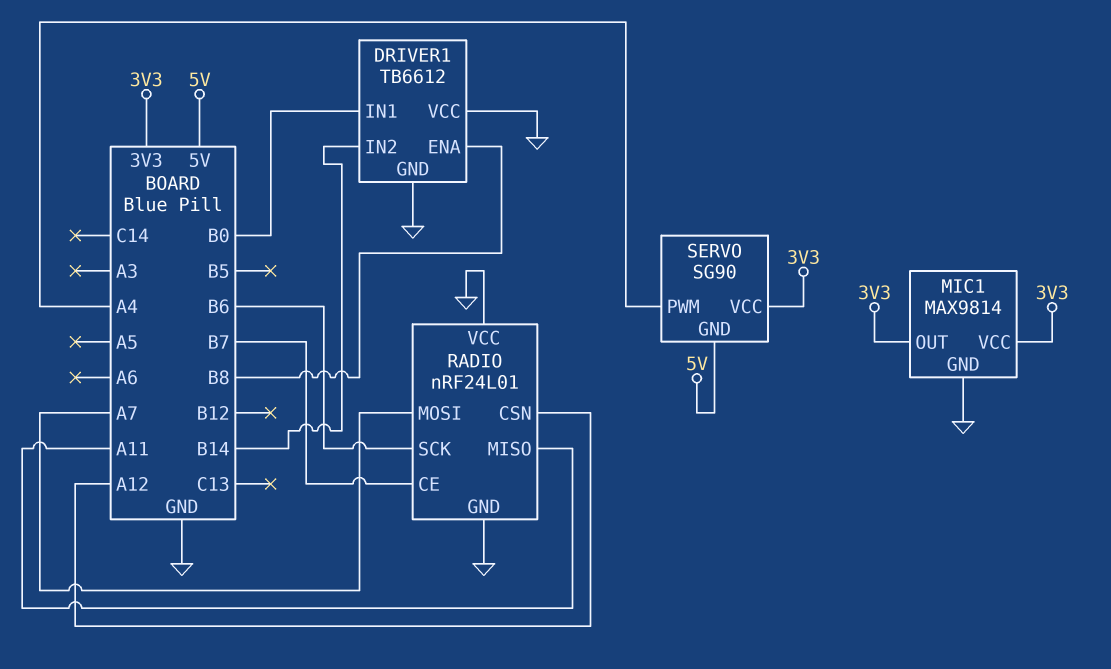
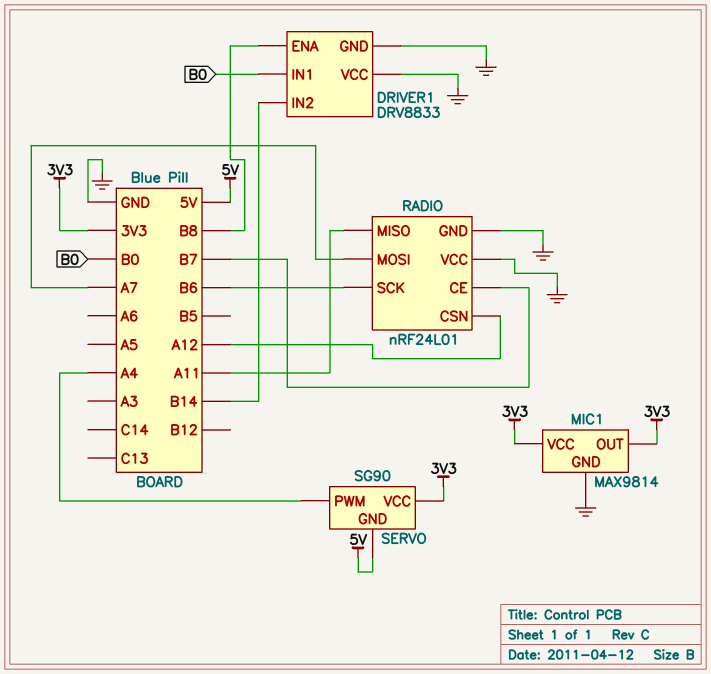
DRIVER1: TB6612 -> DRV8833

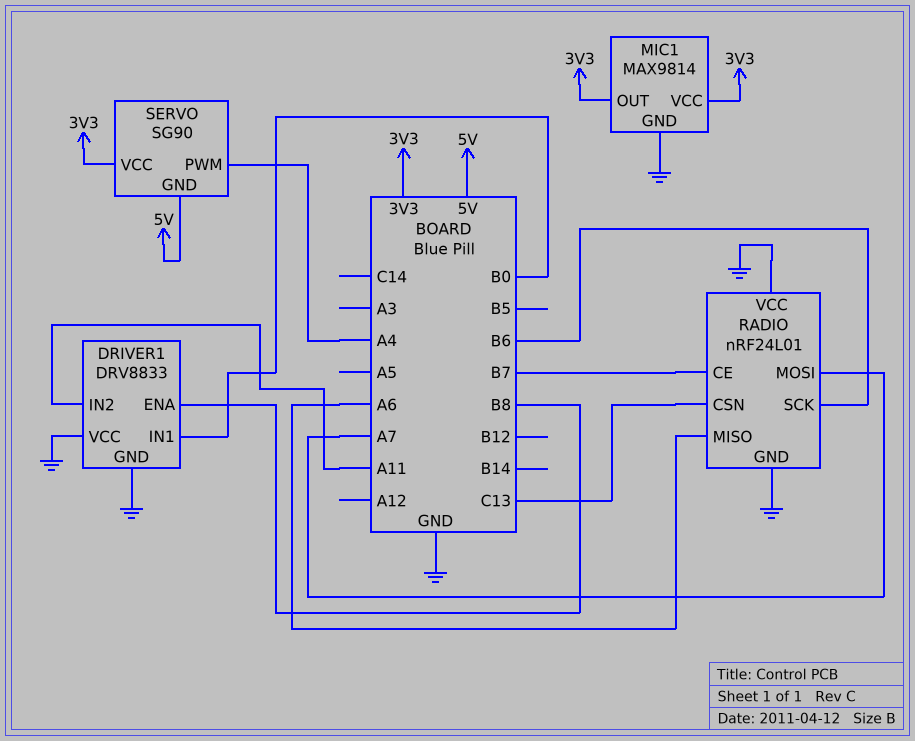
DRIVER1 pin IN2: B14 -> A11
RADIO pin CSN: A12 -> C13
RADIO pin MISO: A11 -> A6

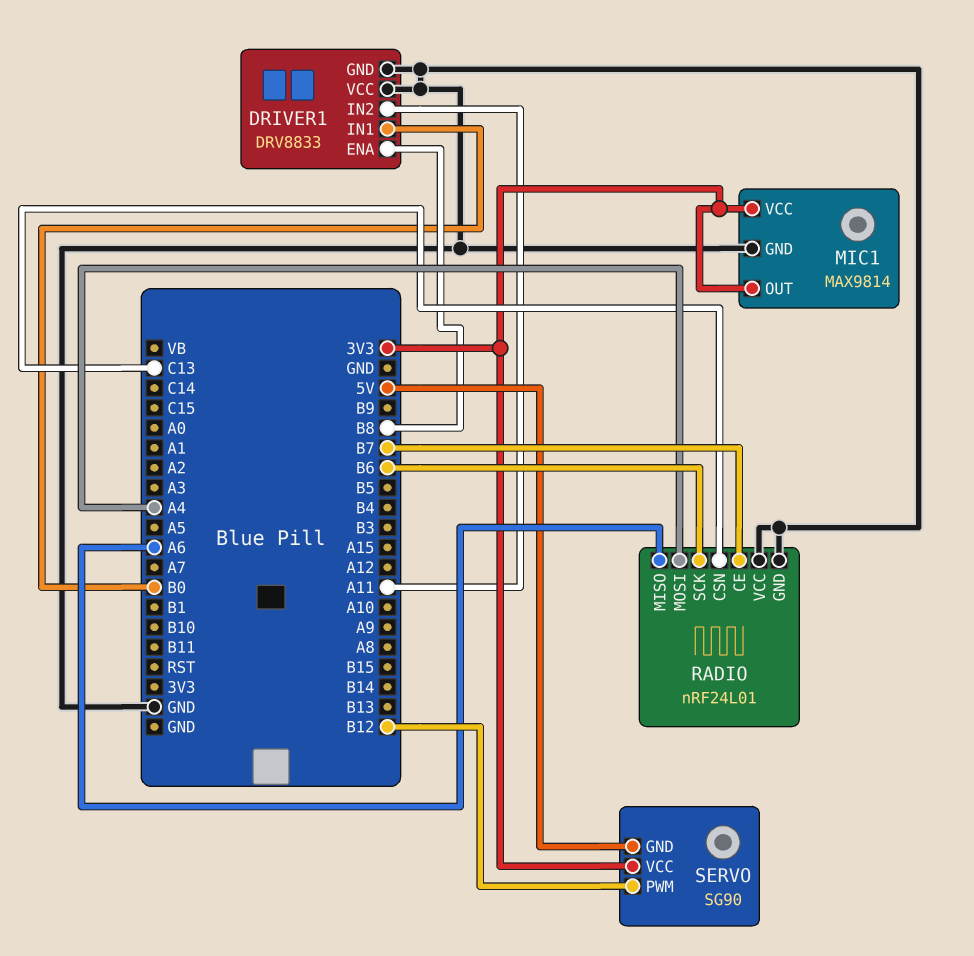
RADIO pin MOSI: A7 -> A4
SERVO pin PWM: A4 -> B12

